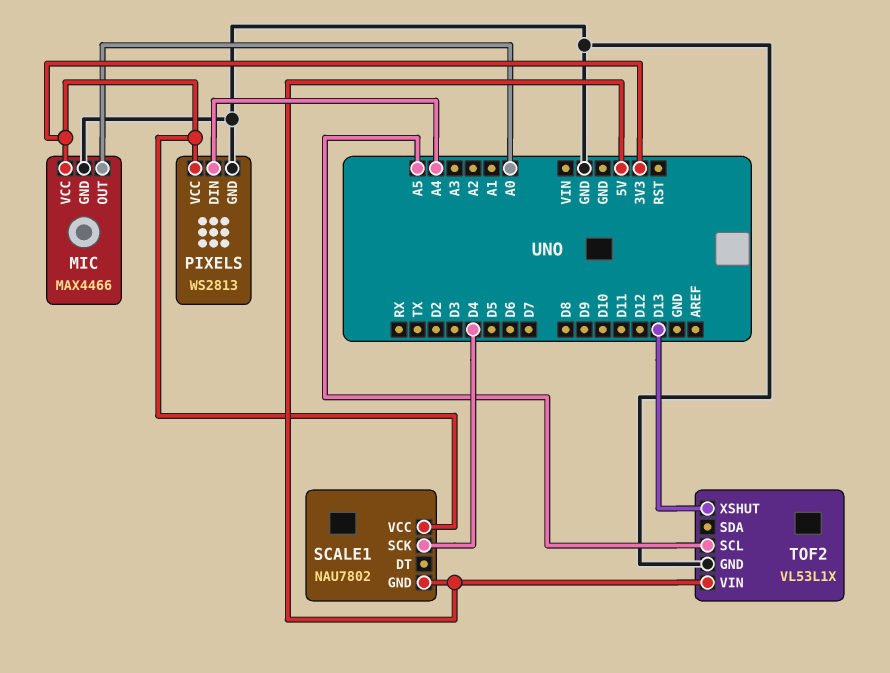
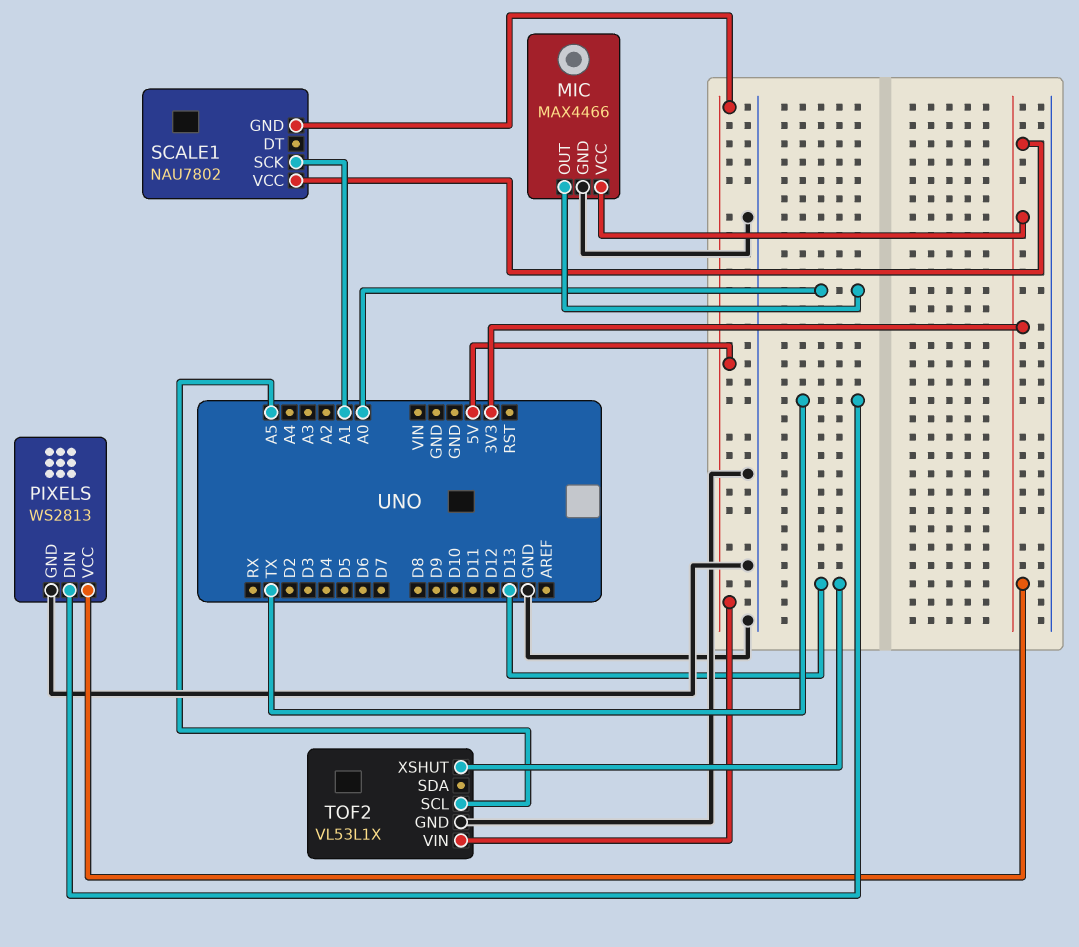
PIXELS pin DIN: A4 -> TX
SCALE1 pin SCK: D4 -> A1

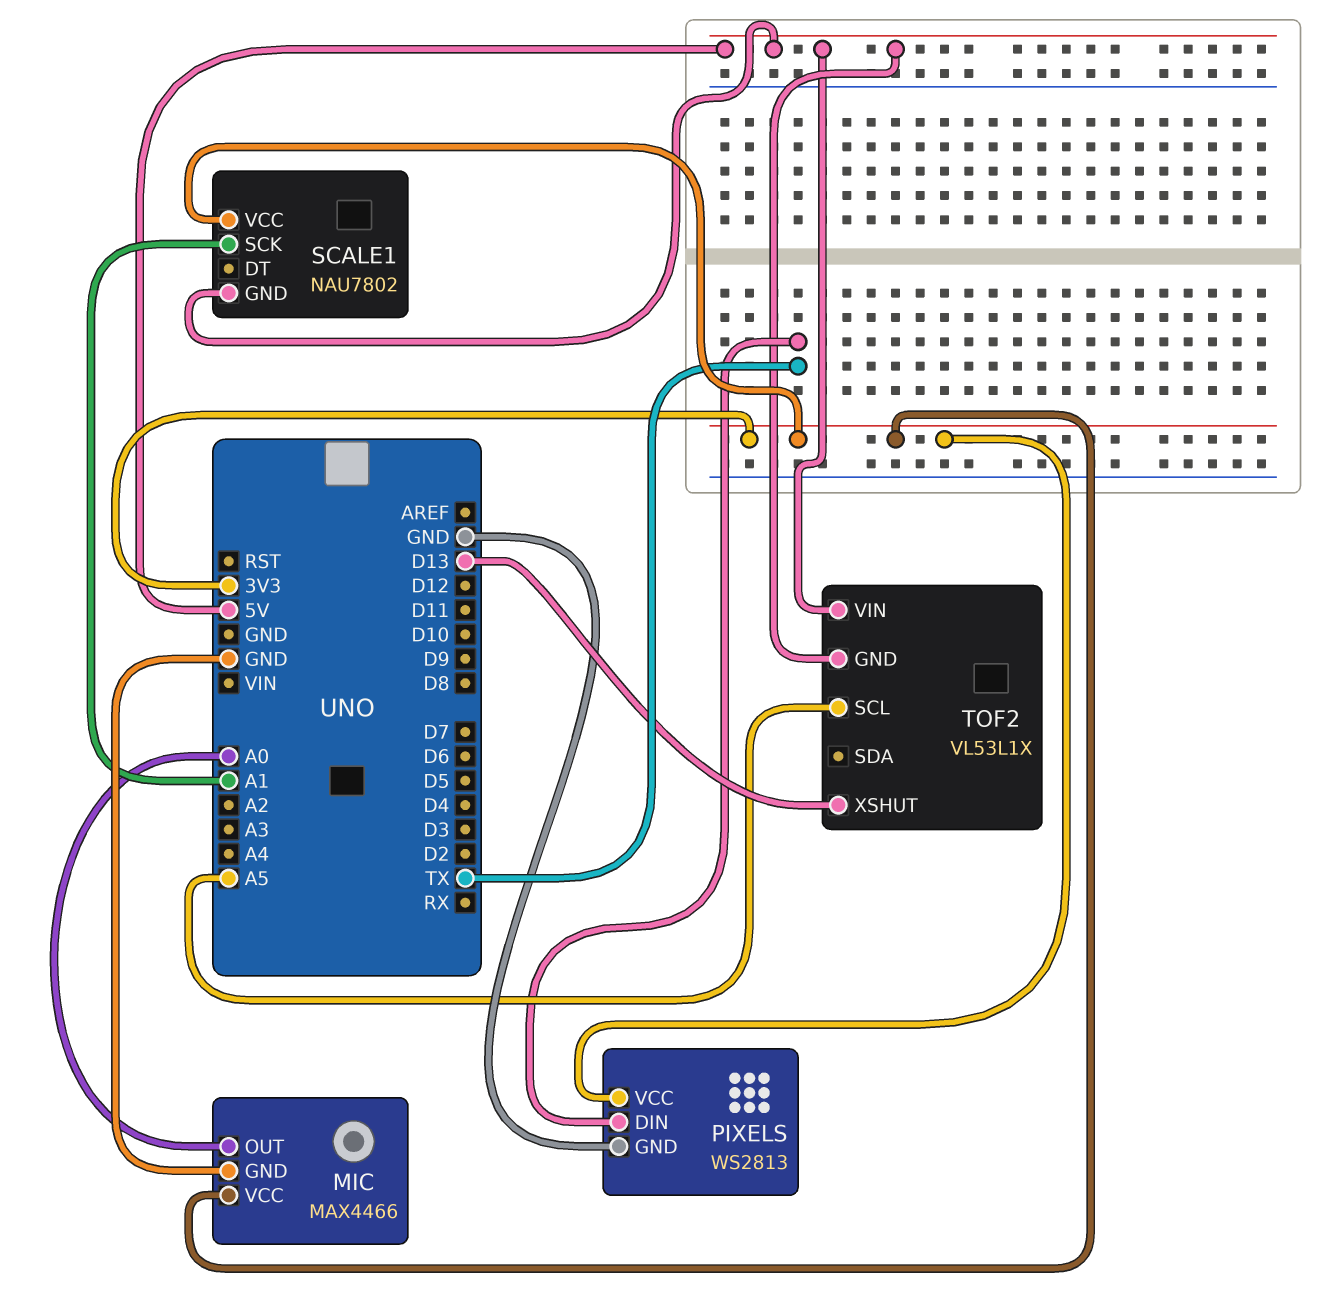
TOF2 pin GND: GND -> 5V

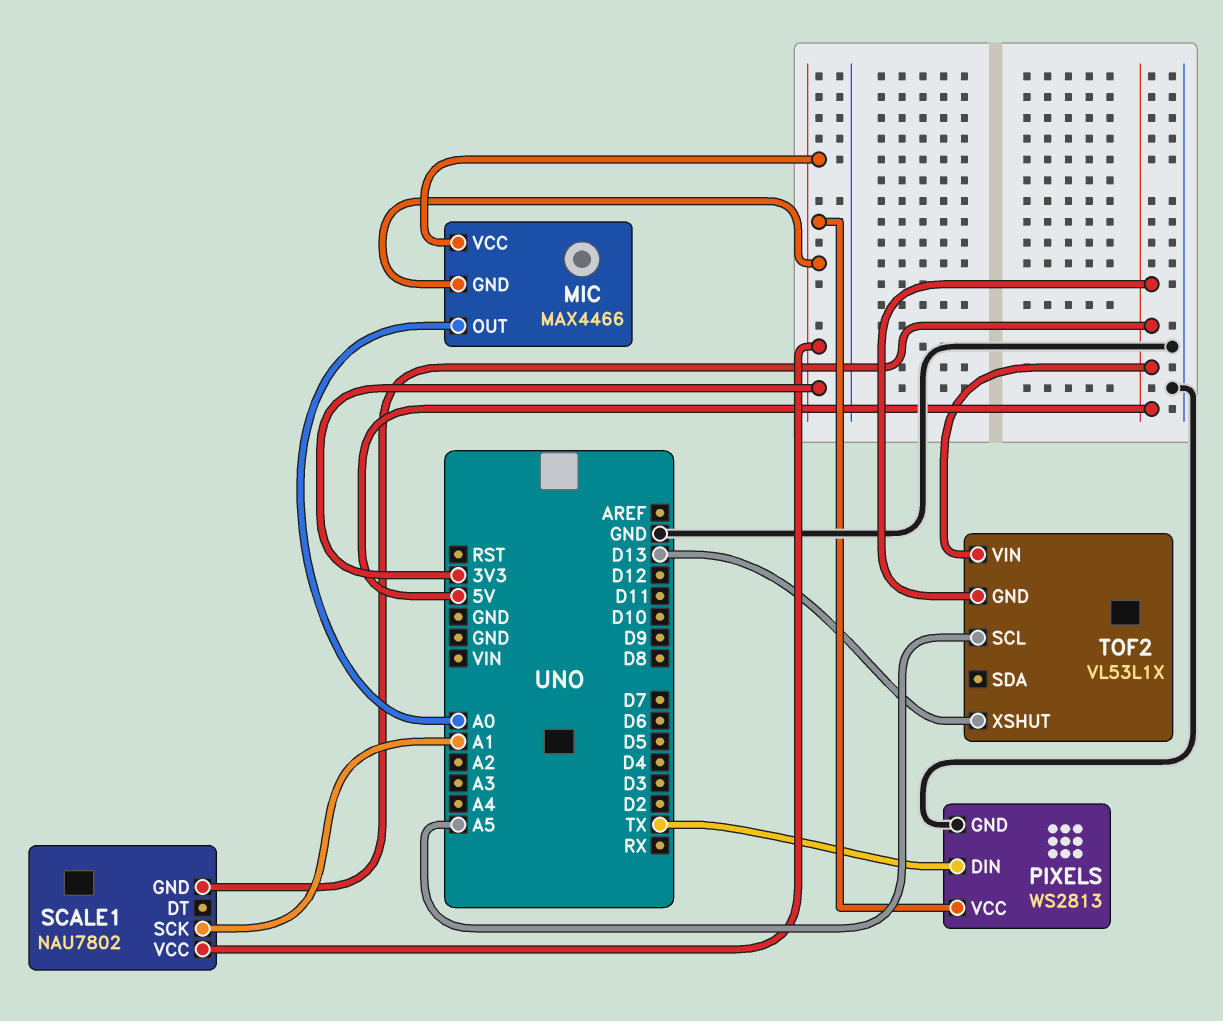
MIC pin GND: GND -> 3V3

